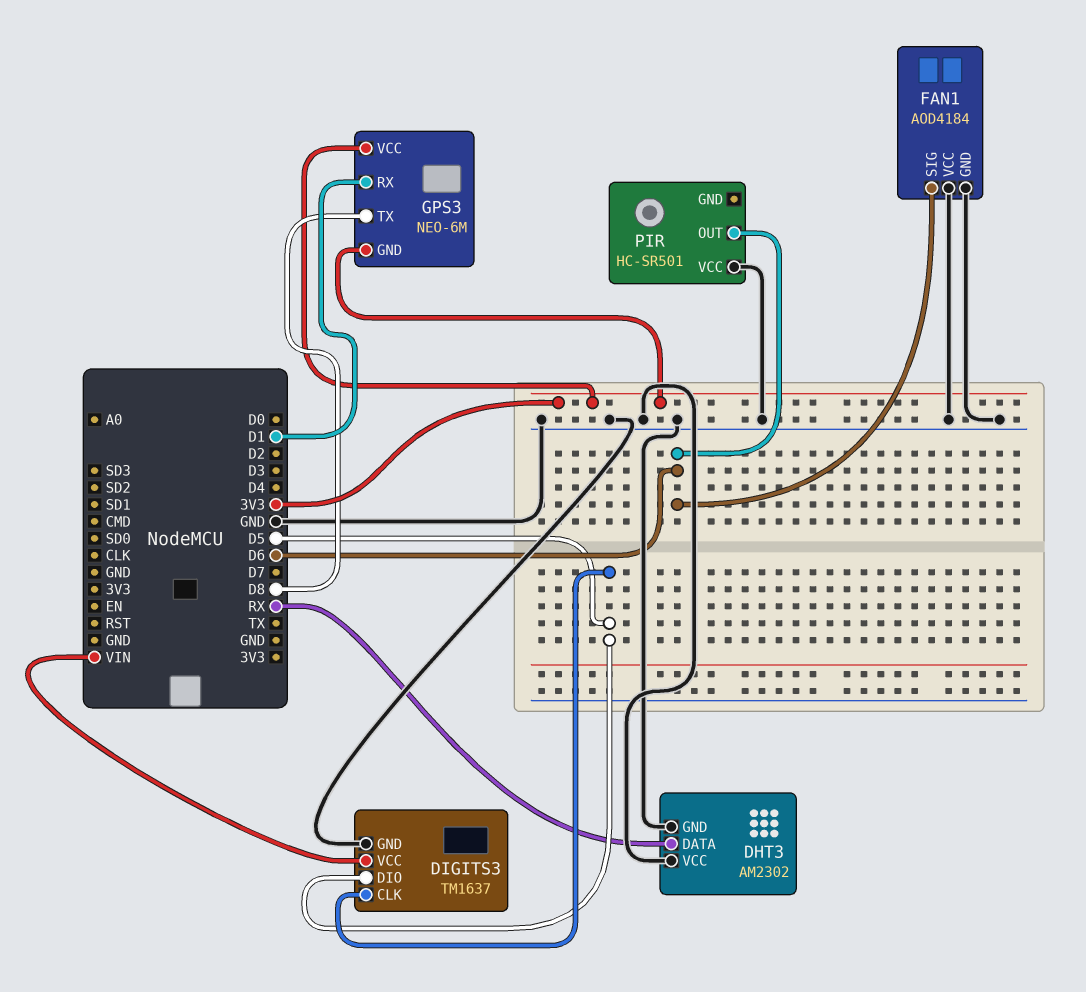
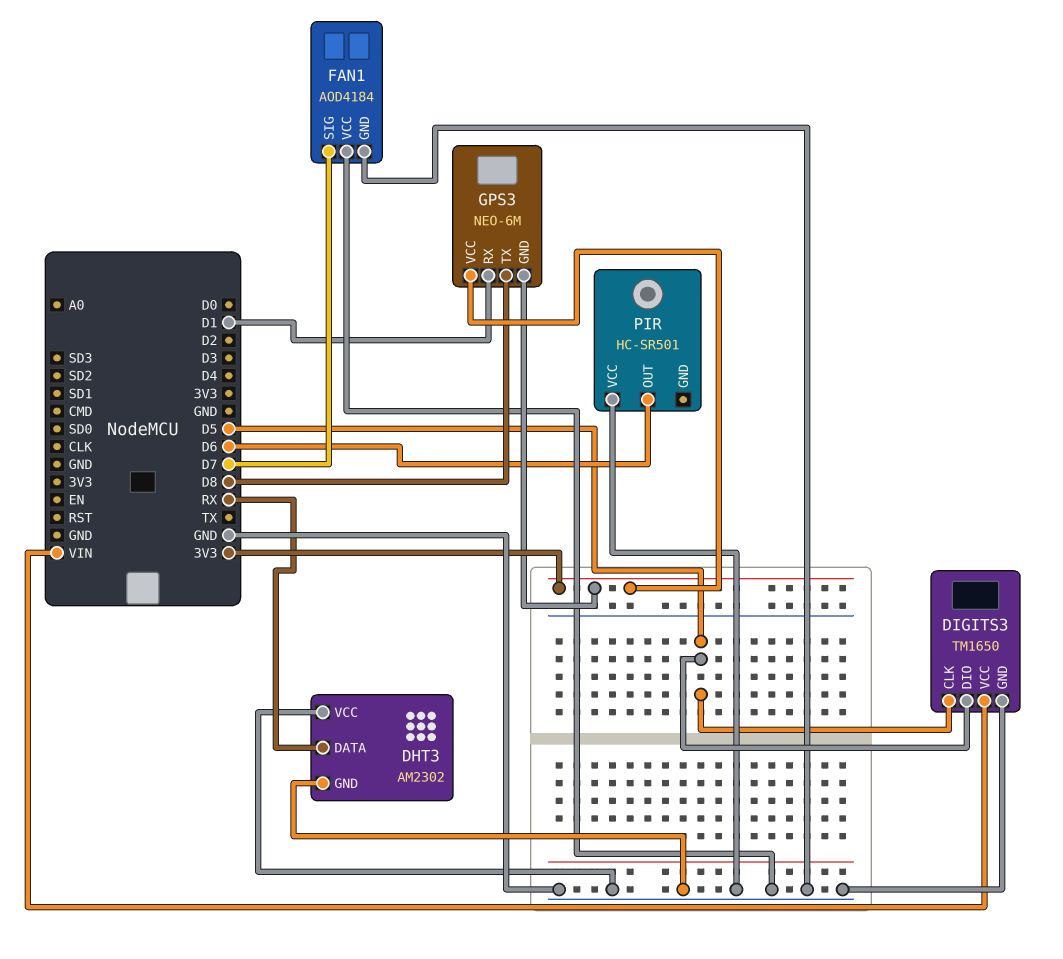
DIGITS3: TM1637 -> TM1650
FAN1 pin SIG: D6 -> D7

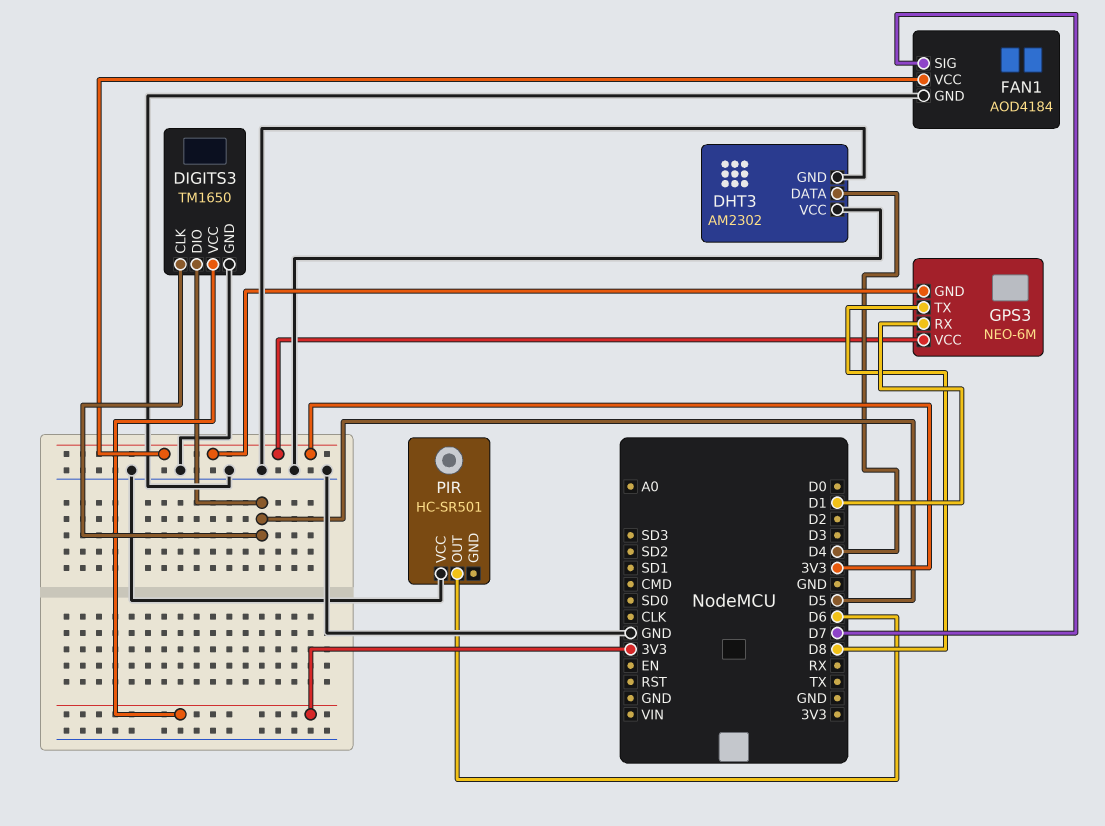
DHT3 pin DATA: RX -> D4
DIGITS3 pin VCC: VIN -> 3V3
FAN1 pin VCC: GND -> 3V3

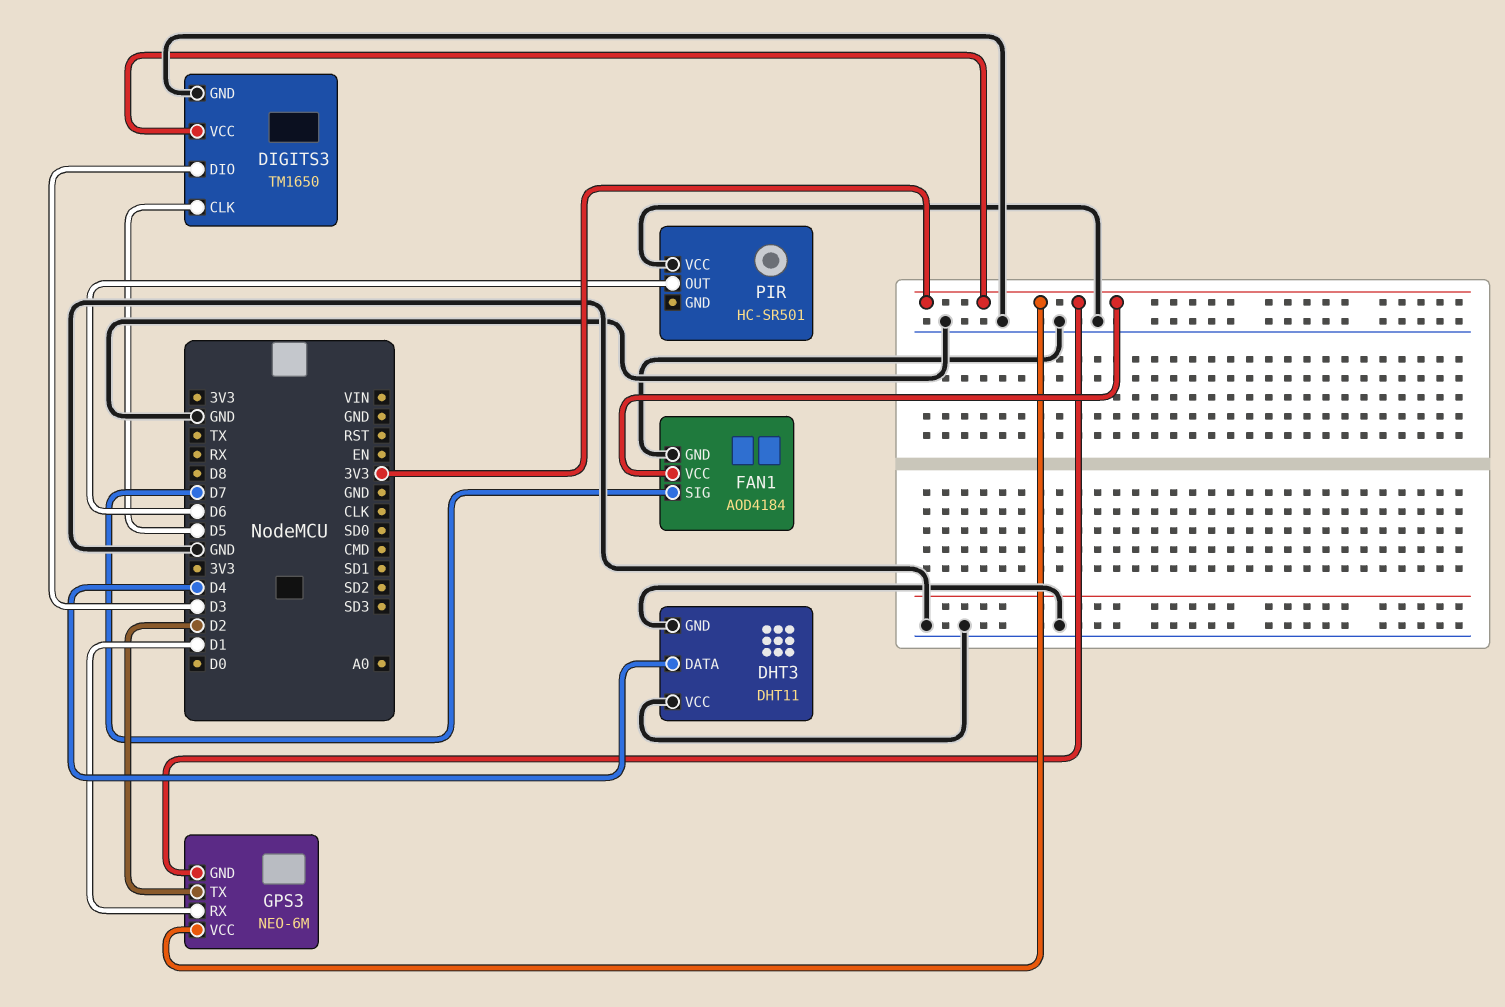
DHT3: AM2302 -> DHT11
DIGITS3 pin DIO: D5 -> D3
GPS3 pin TX: D8 -> D2

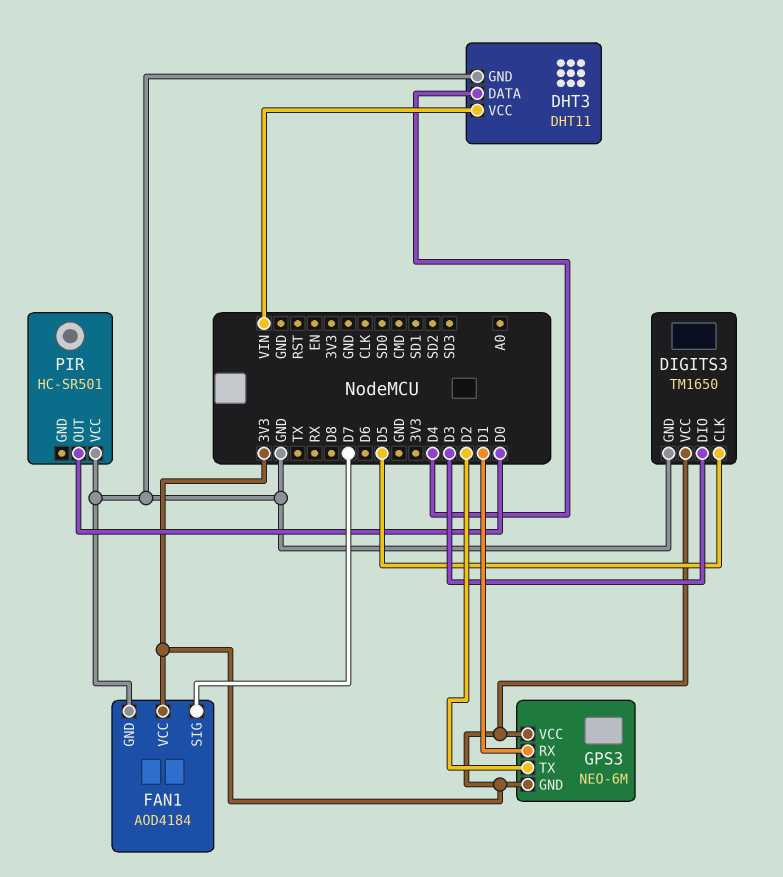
DHT3 pin VCC: GND -> VIN
PIR pin OUT: D6 -> D0

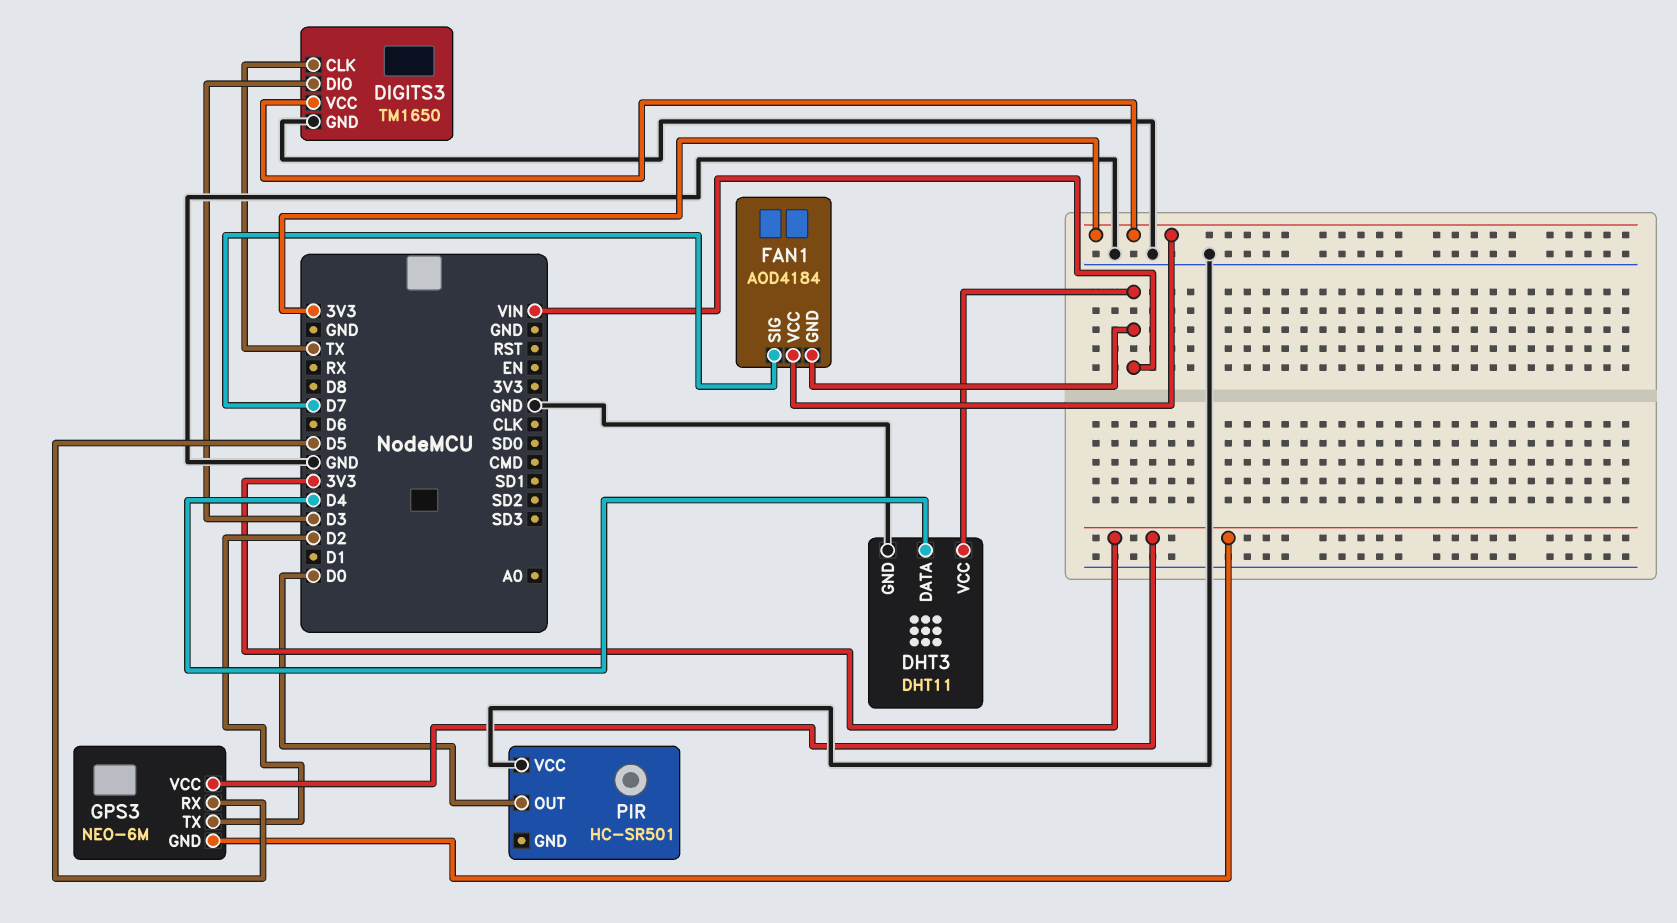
DIGITS3 pin CLK: D5 -> TX
FAN1 pin GND: GND -> VIN
GPS3 pin RX: D1 -> D5

